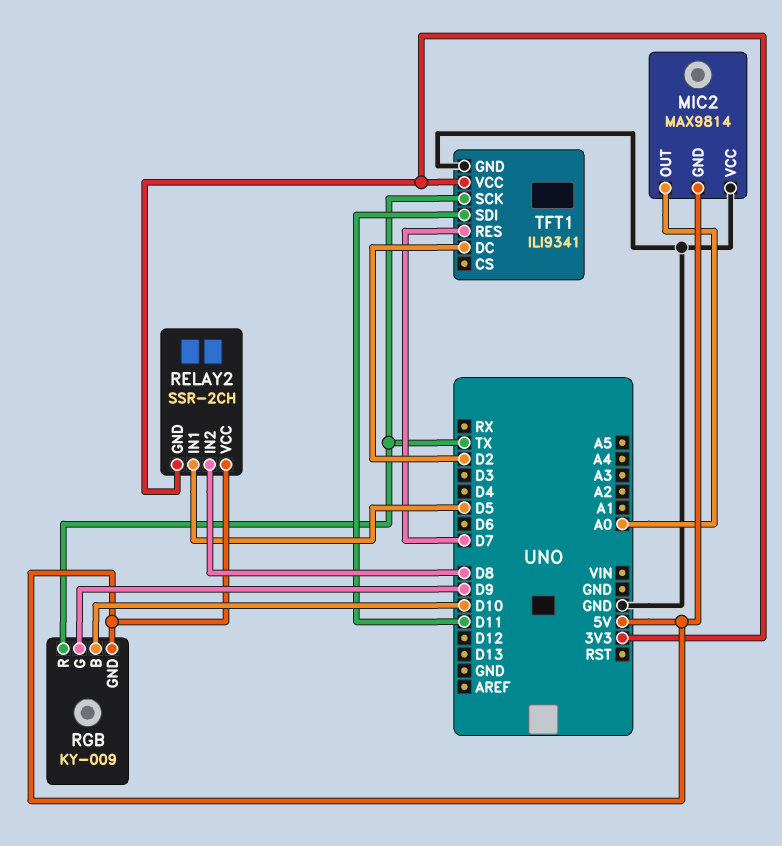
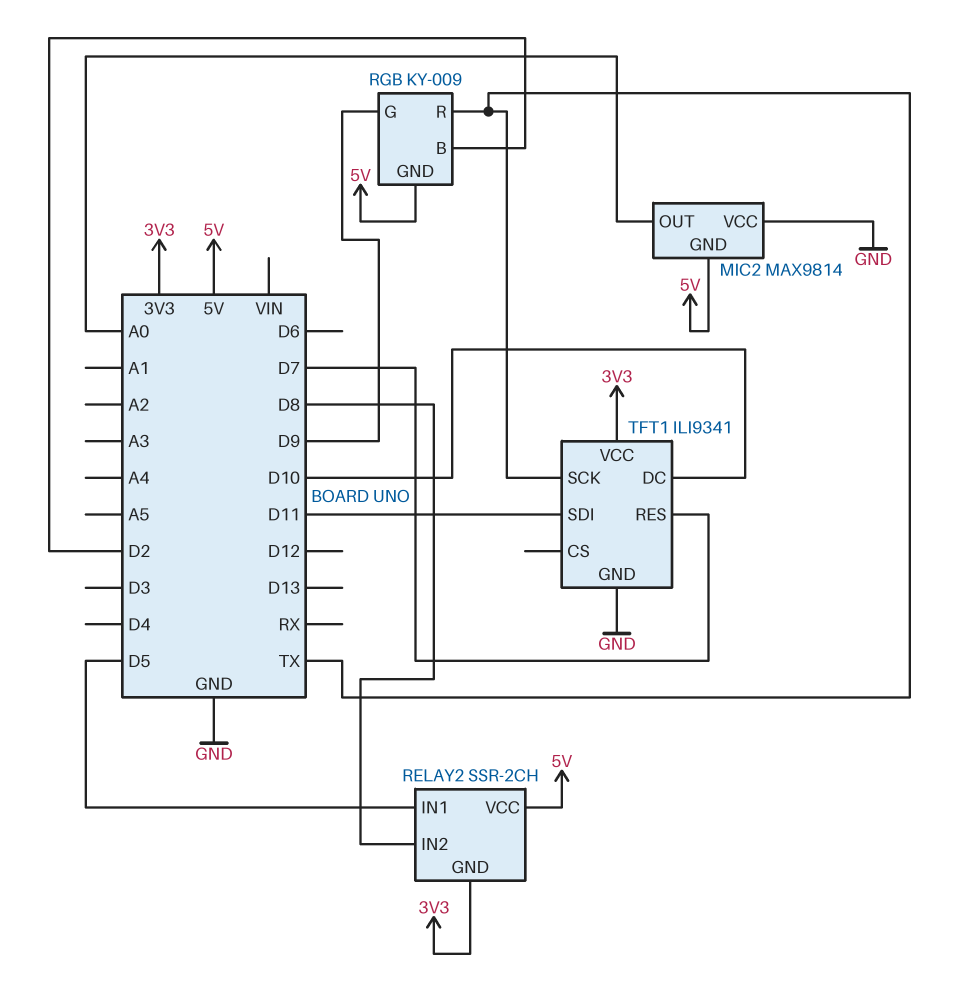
RGB pin B: D10 -> D2
TFT1 pin DC: D2 -> D10

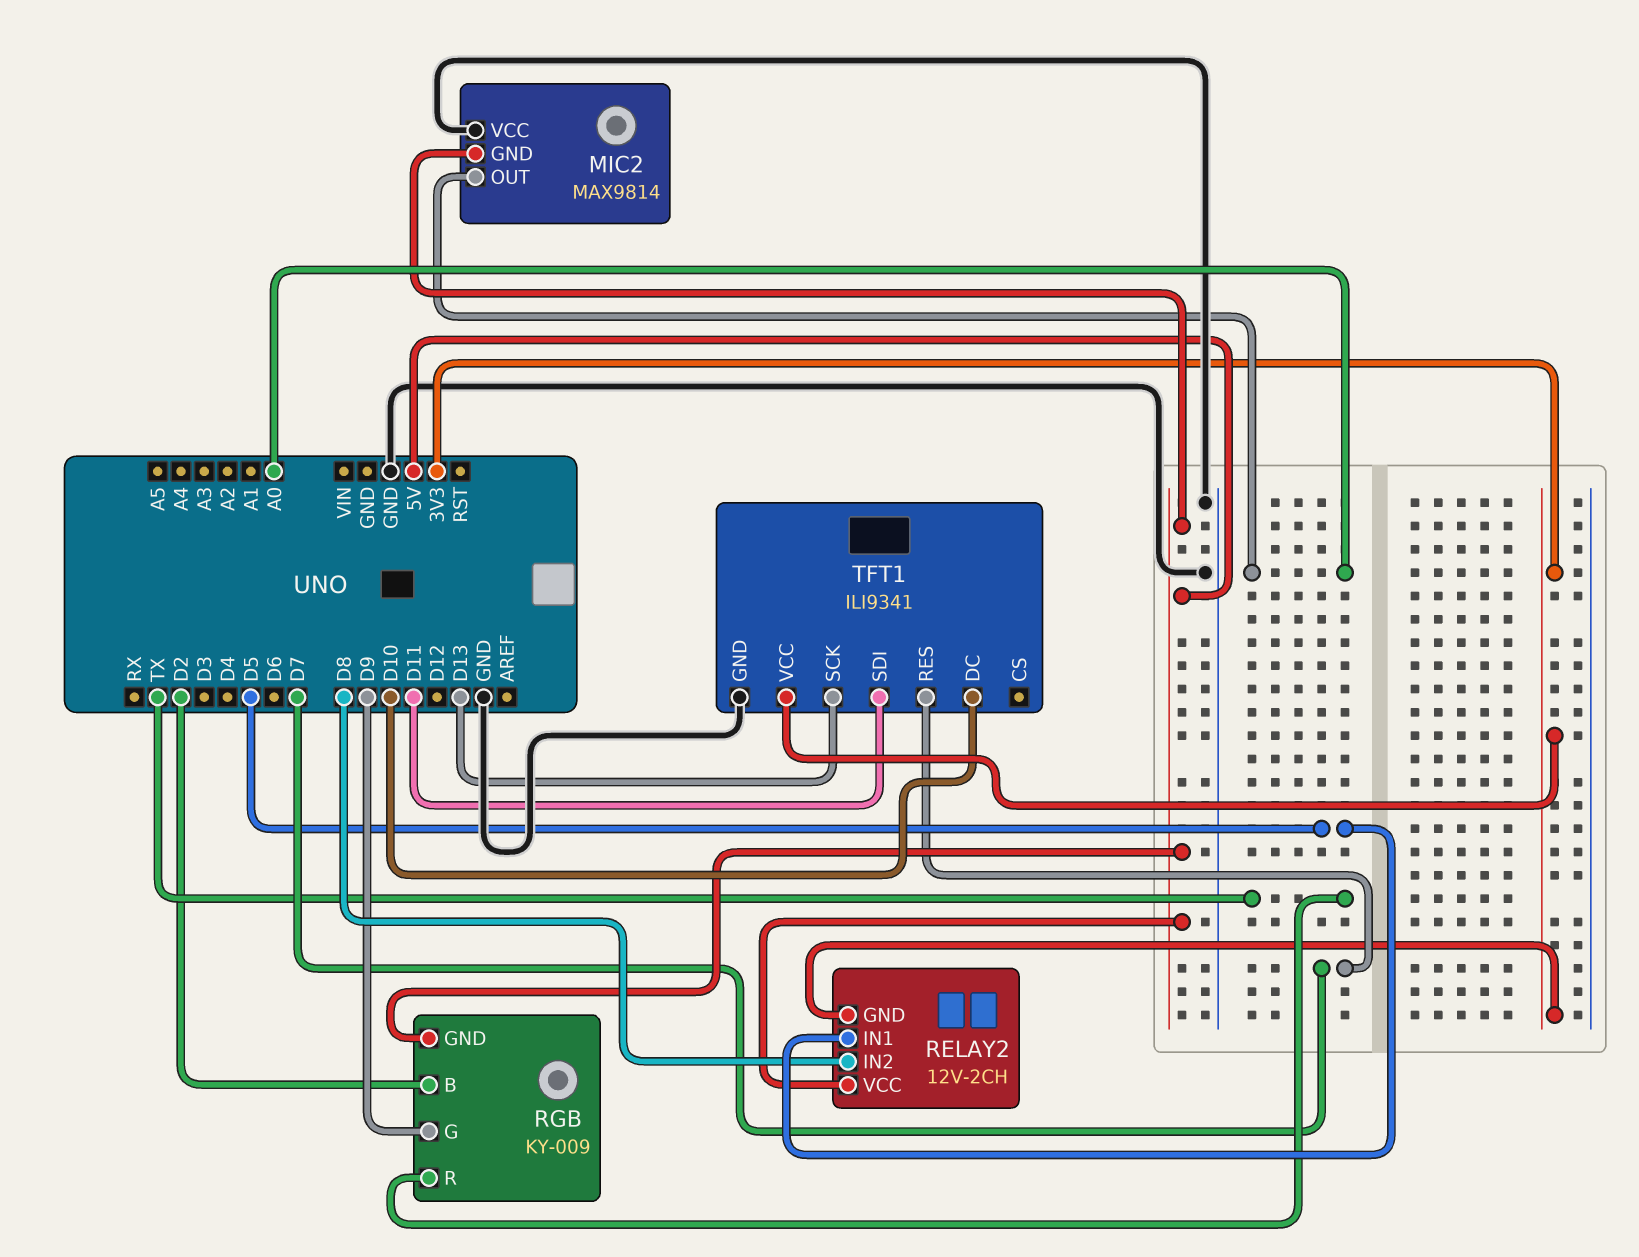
RELAY2: SSR-2CH -> 12V-2CH
TFT1 pin SCK: TX -> D13

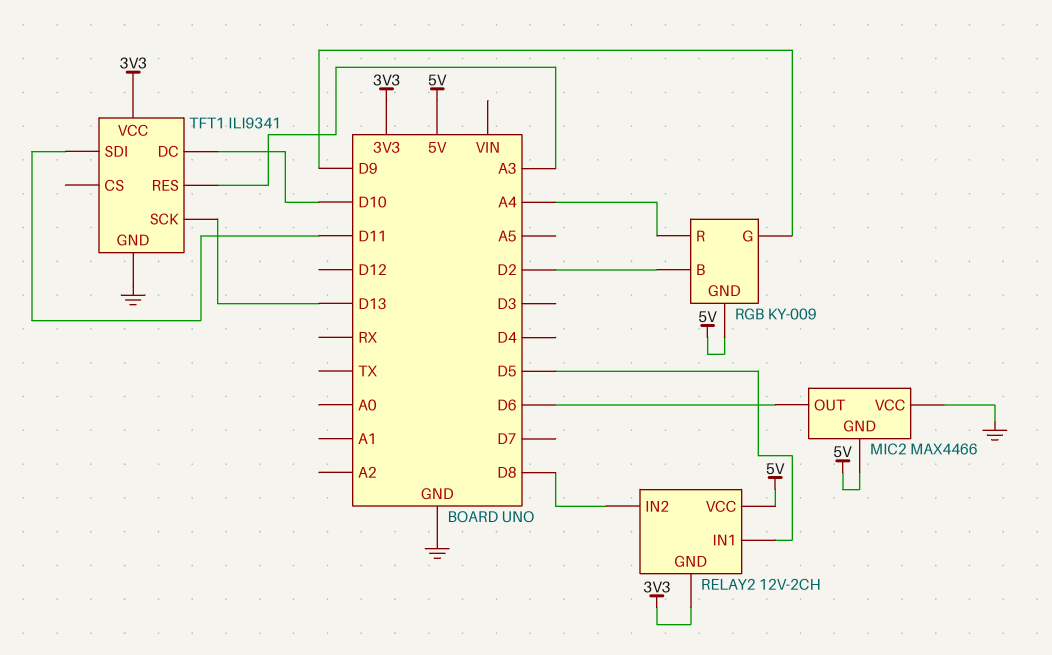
MIC2: MAX9814 -> MAX4466
MIC2 pin OUT: A0 -> D6
RGB pin R: TX -> A4
TFT1 pin RES: D7 -> A3

